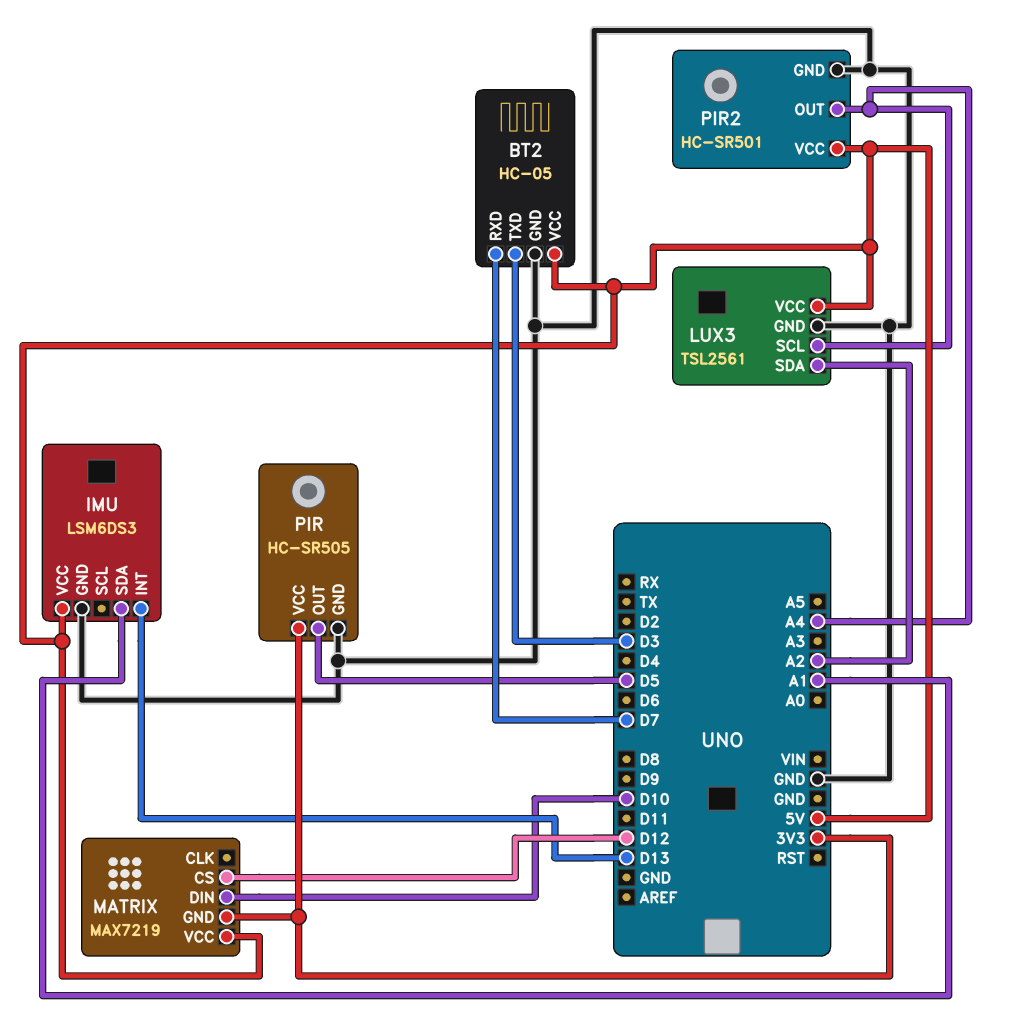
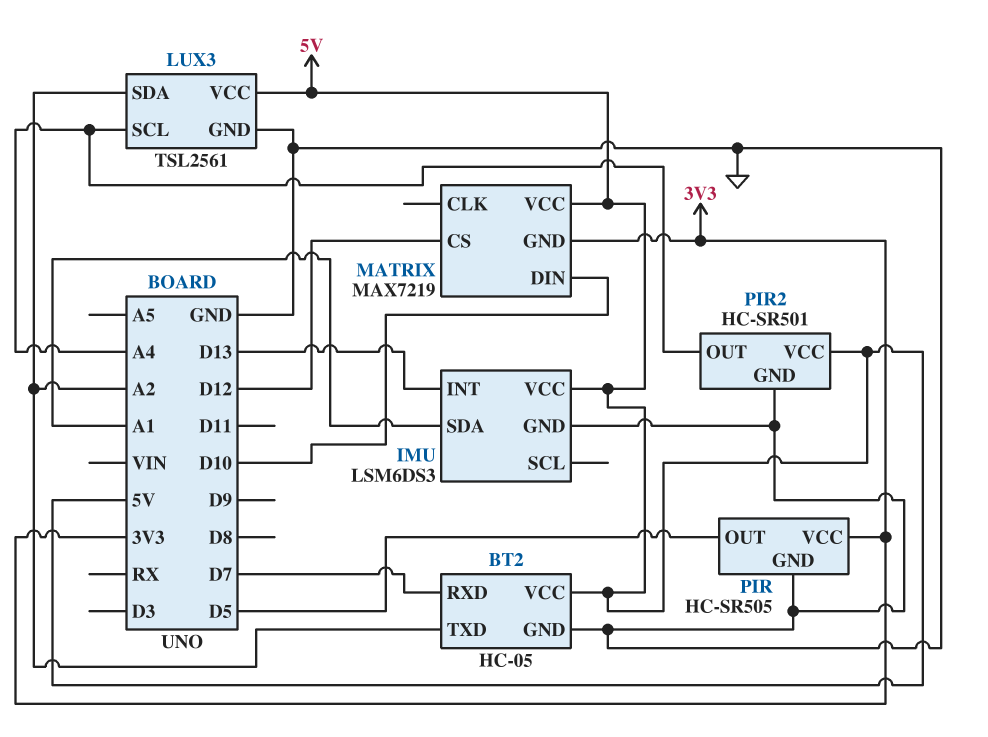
BT2 pin TXD: D3 -> A2

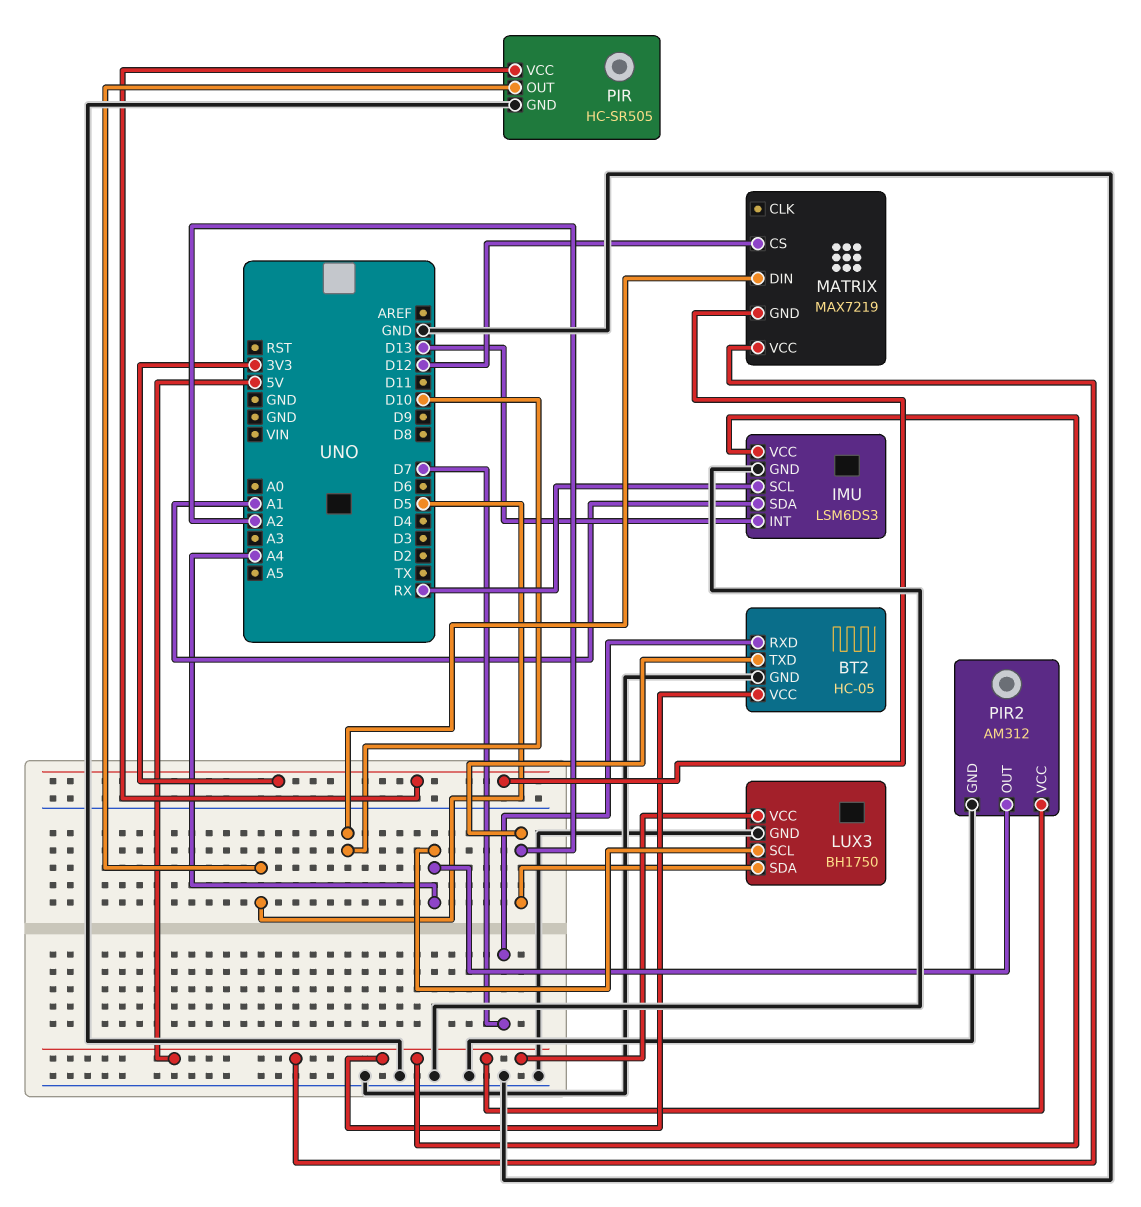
IMU pin SCL: none -> RX
LUX3: TSL2561 -> BH1750
PIR2: HC-SR501 -> AM312

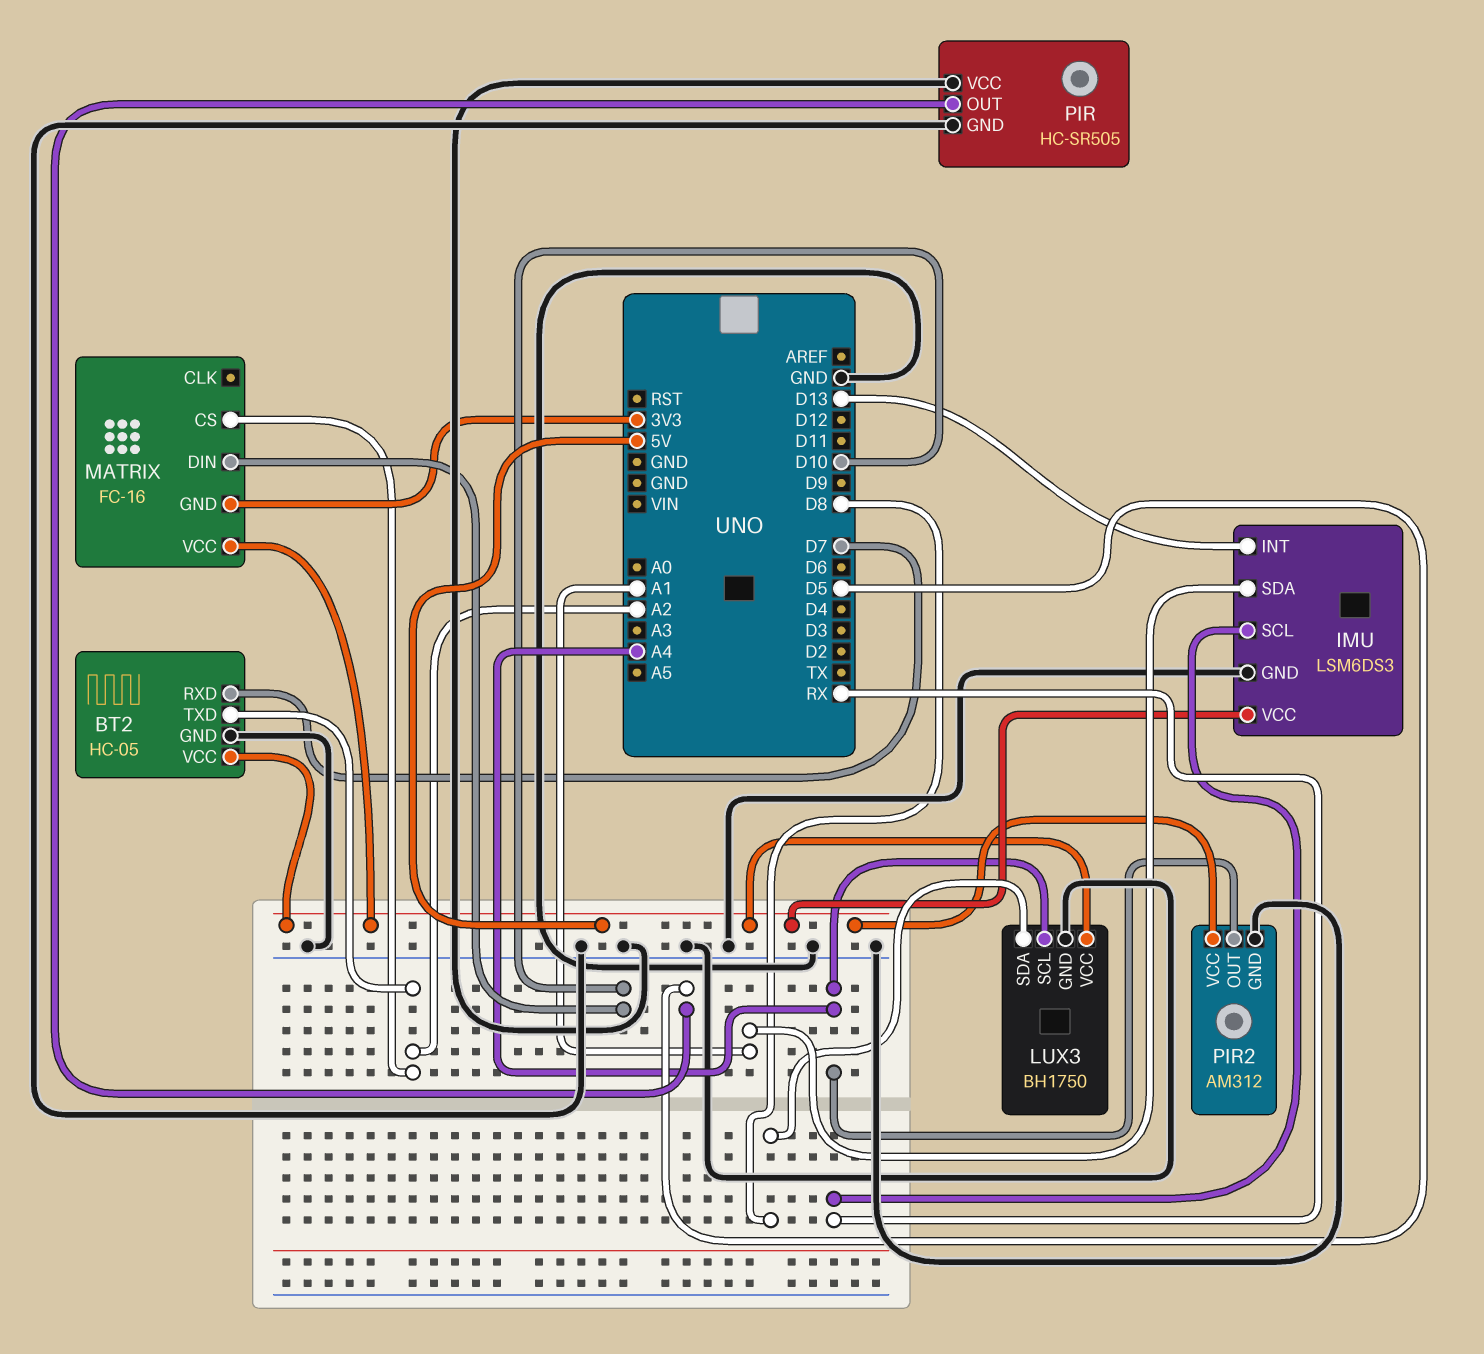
LUX3 pin SDA: A2 -> D8
MATRIX: MAX7219 -> FC-16
MATRIX pin CS: D12 -> A2
PIR pin VCC: 3V3 -> GND

